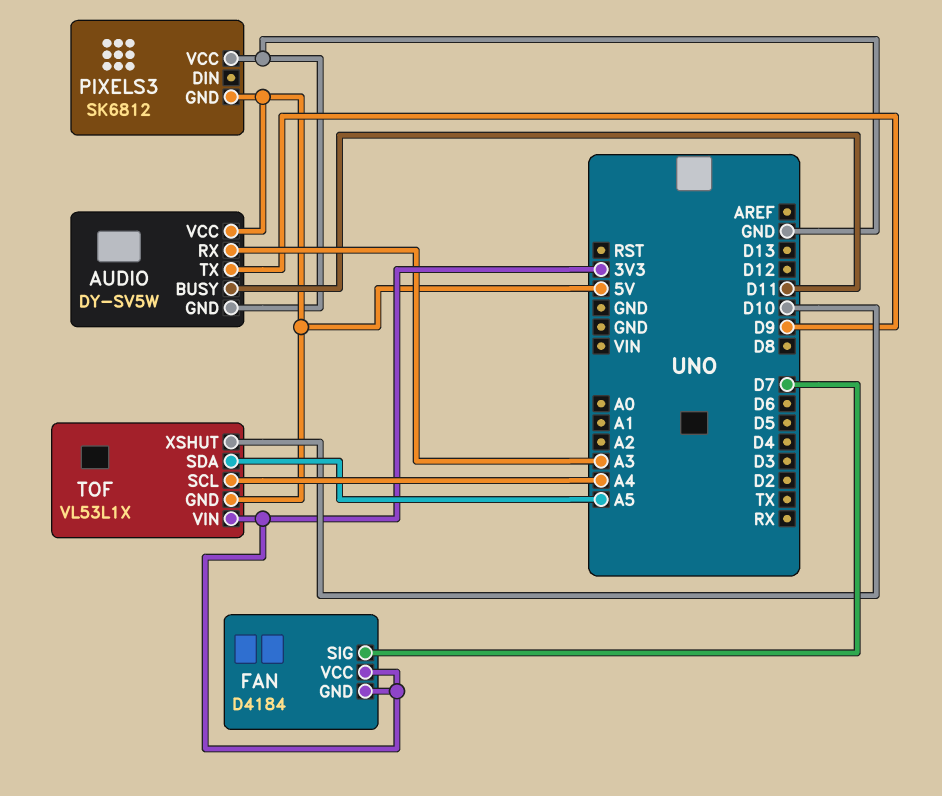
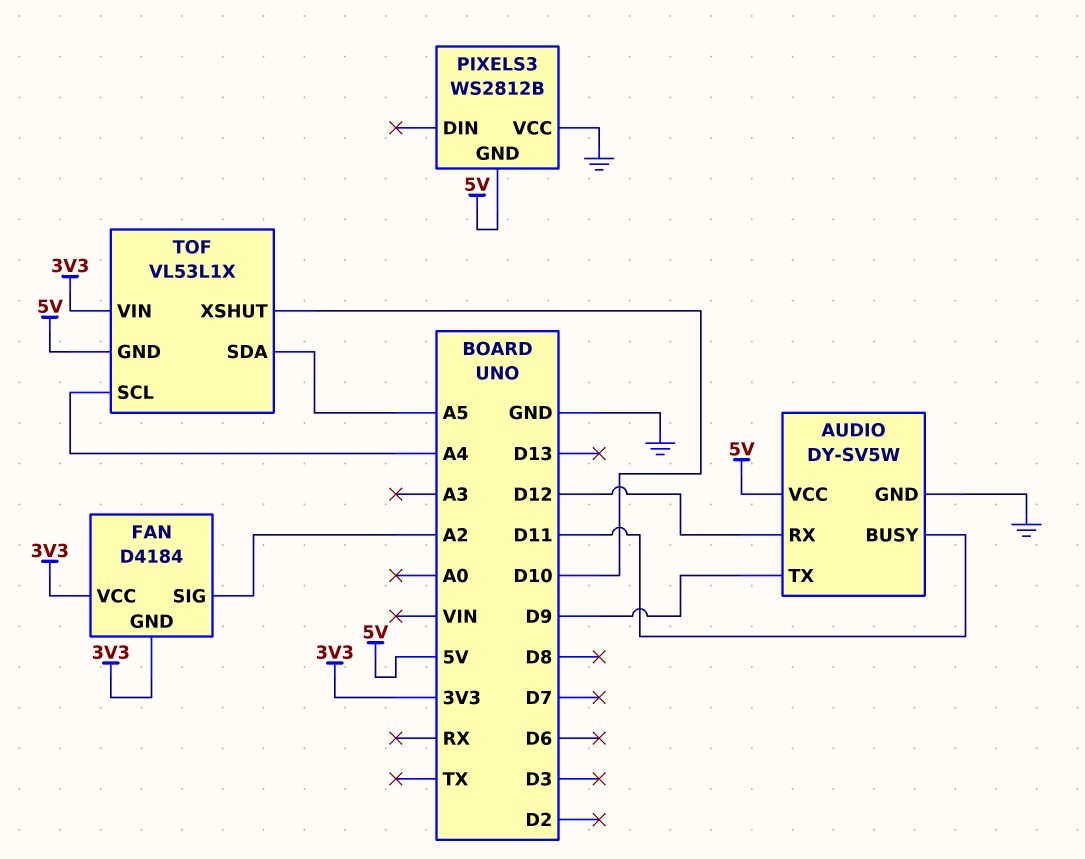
AUDIO pin RX: A3 -> D12
FAN pin SIG: D7 -> A2
PIXELS3: SK6812 -> WS2812B

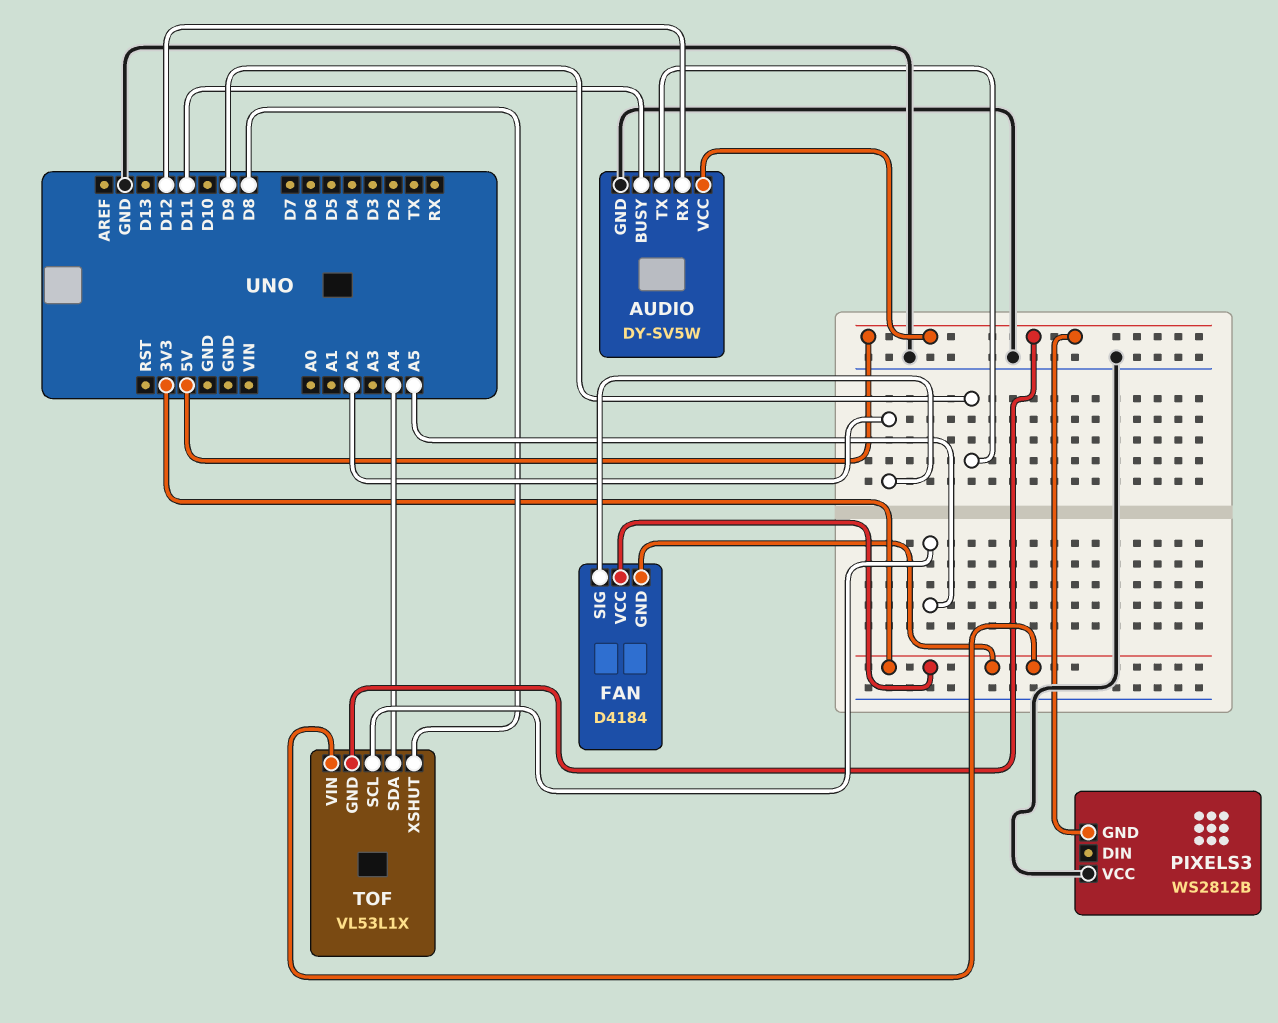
TOF pin SCL: A4 -> A5
TOF pin SDA: A5 -> A4
TOF pin XSHUT: D10 -> D8

